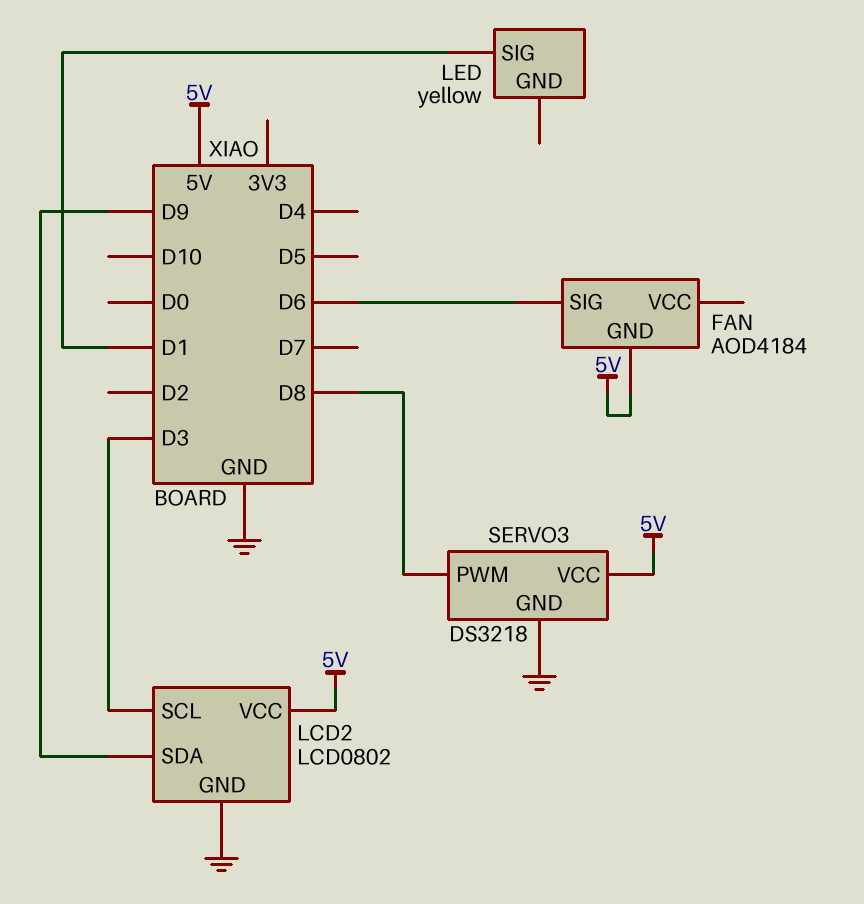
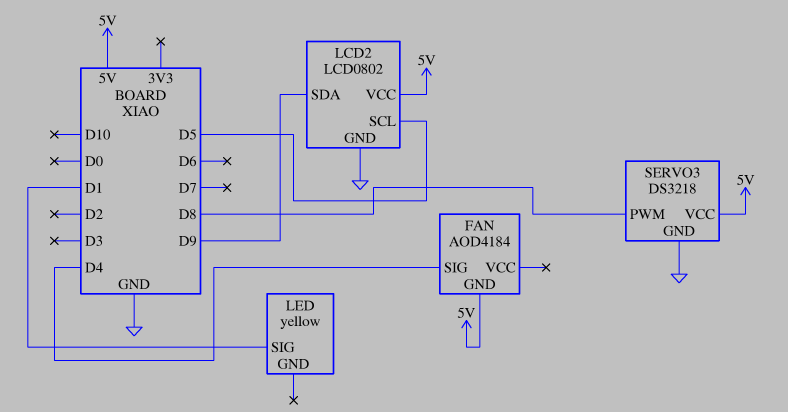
FAN pin SIG: D6 -> D4
LCD2 pin SCL: D3 -> D5

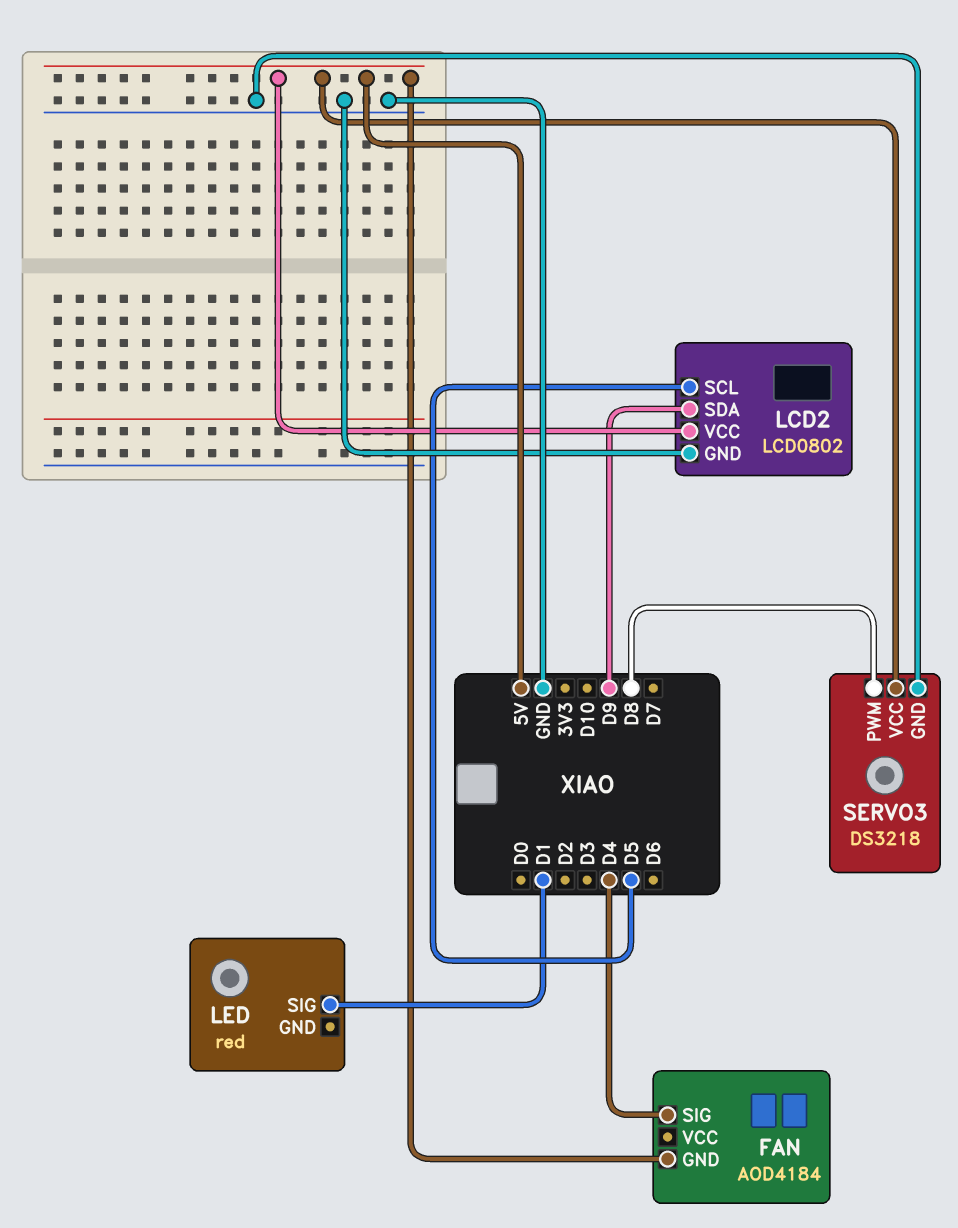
LED: yellow -> red

